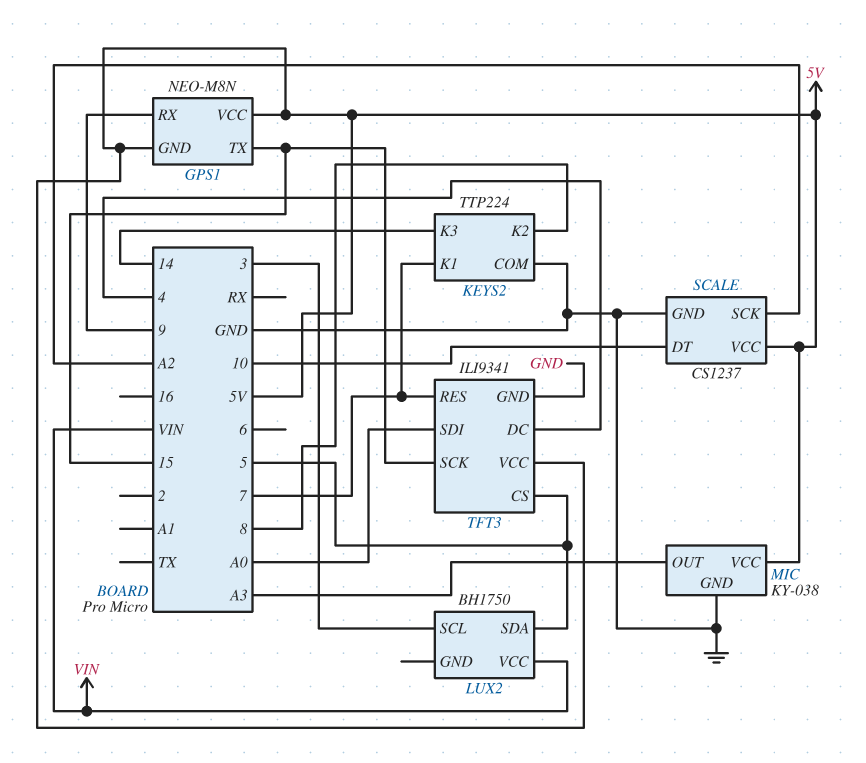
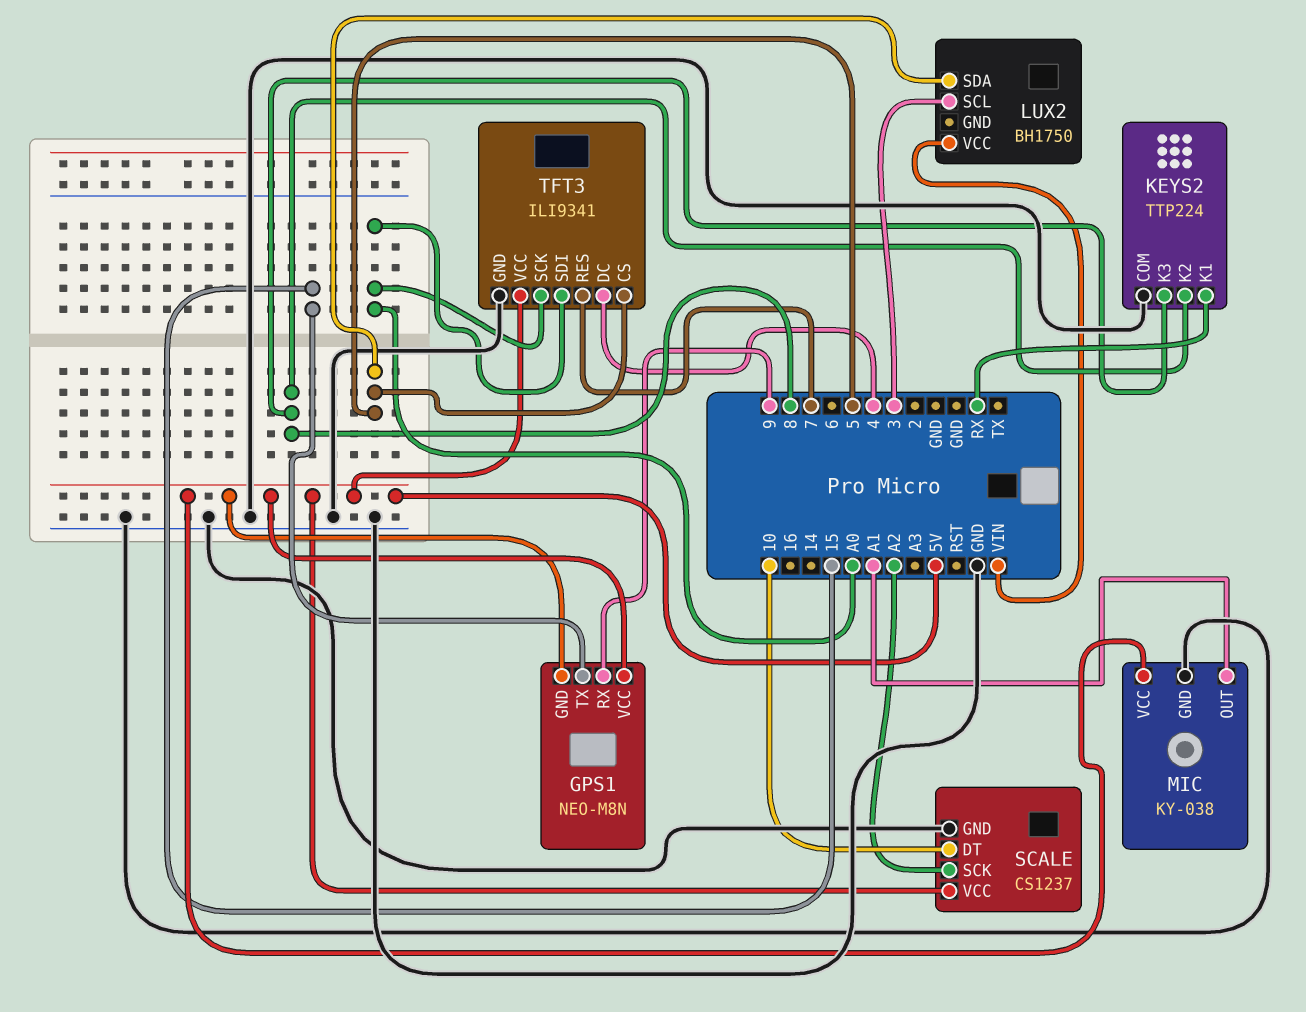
KEYS2 pin K1: 7 -> RX
KEYS2 pin K3: 14 -> 8
MIC pin OUT: A3 -> A1
TFT3 pin SCK: 15 -> A0

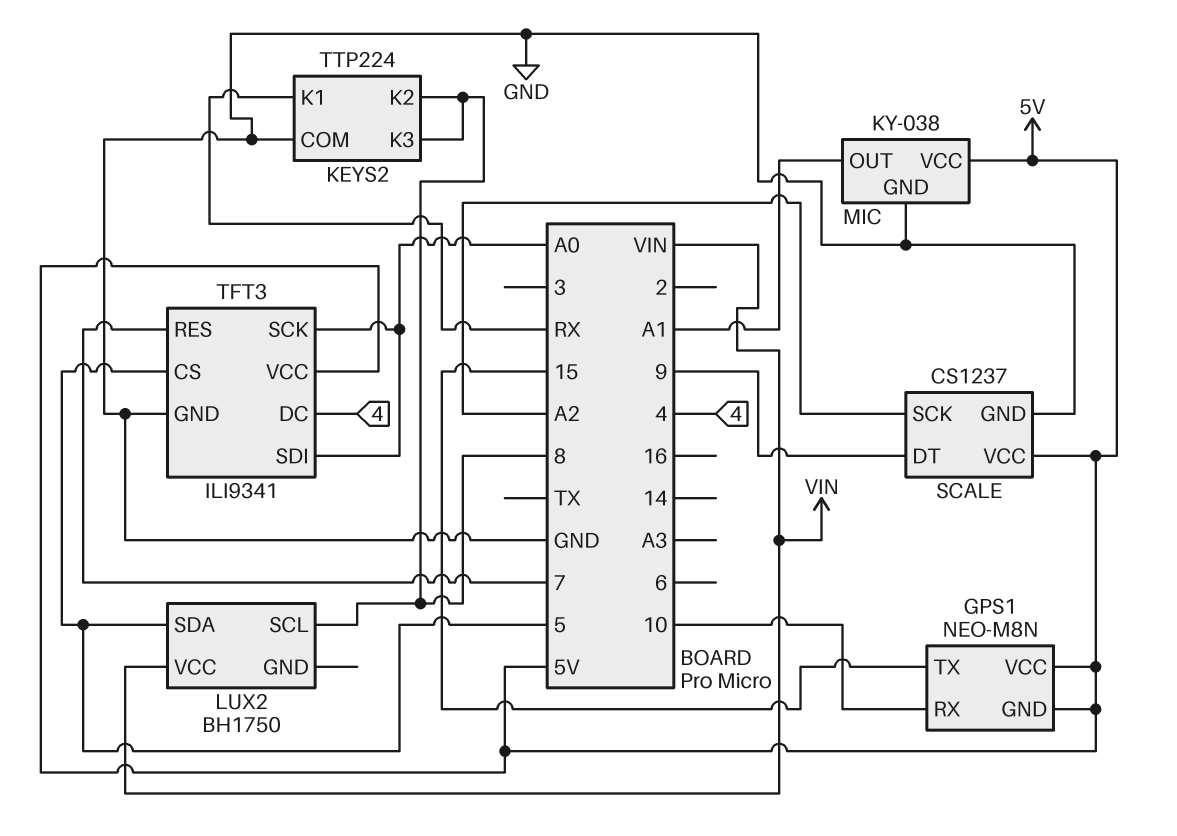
GPS1 pin RX: 9 -> 10
LUX2 pin SCL: 3 -> 8
SCALE pin DT: 10 -> 9

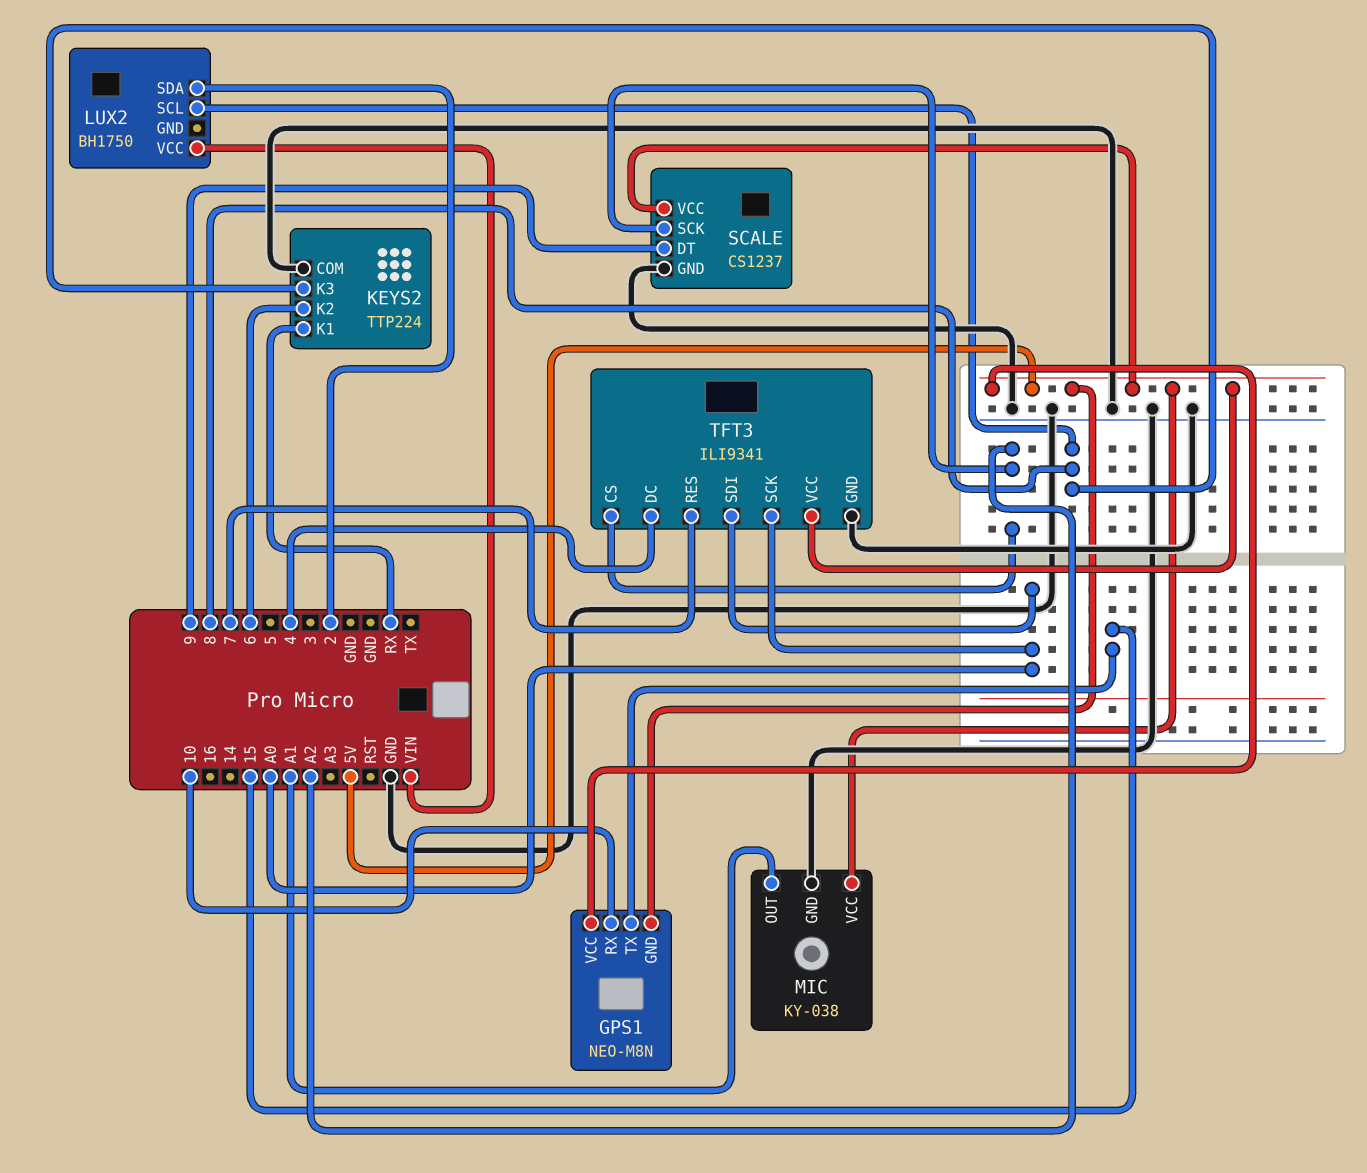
KEYS2 pin K2: 8 -> 6
LUX2 pin SDA: 5 -> 2
TFT3 pin CS: 5 -> A2

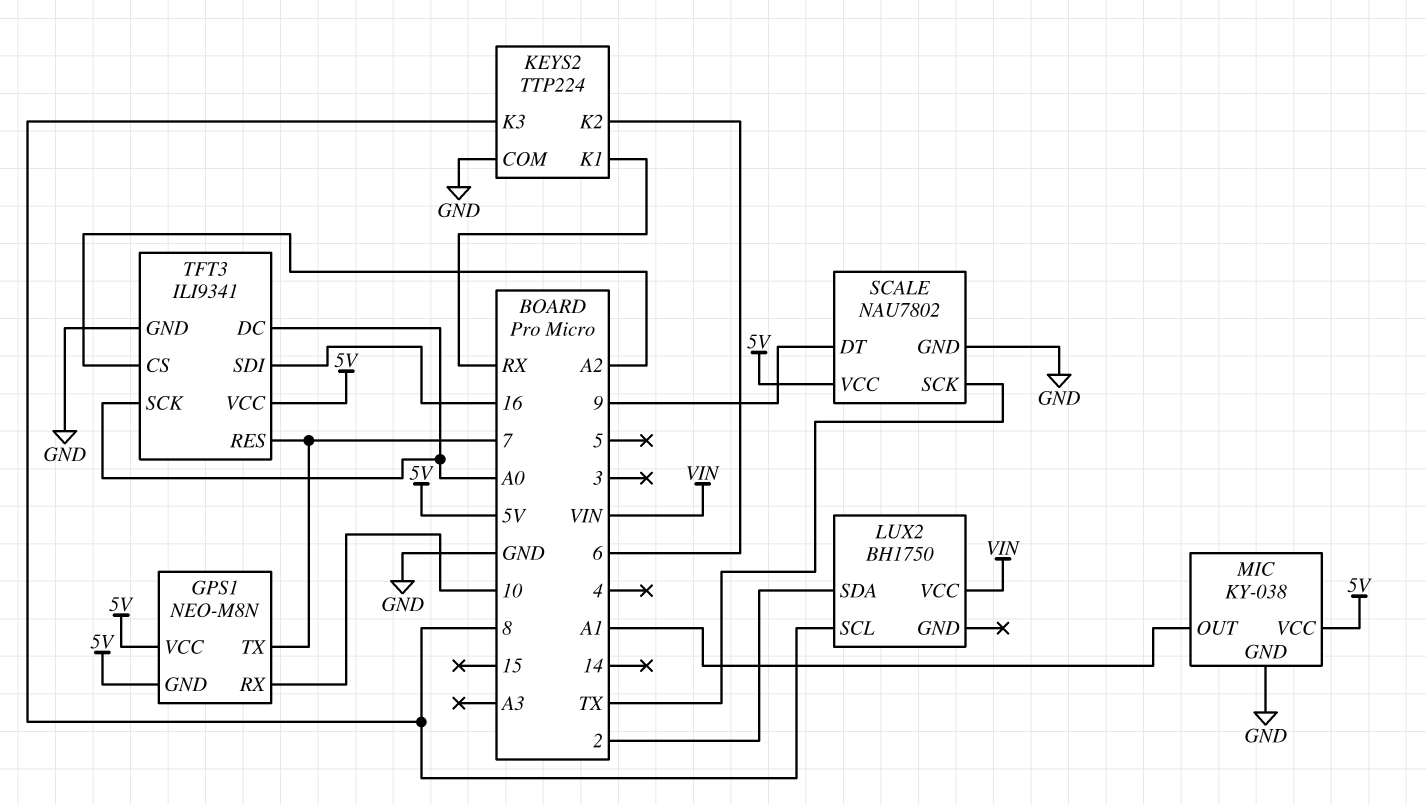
GPS1 pin TX: 15 -> 7
SCALE: CS1237 -> NAU7802
SCALE pin SCK: A2 -> TX
TFT3 pin DC: 4 -> A0
TFT3 pin SDI: A0 -> 16

